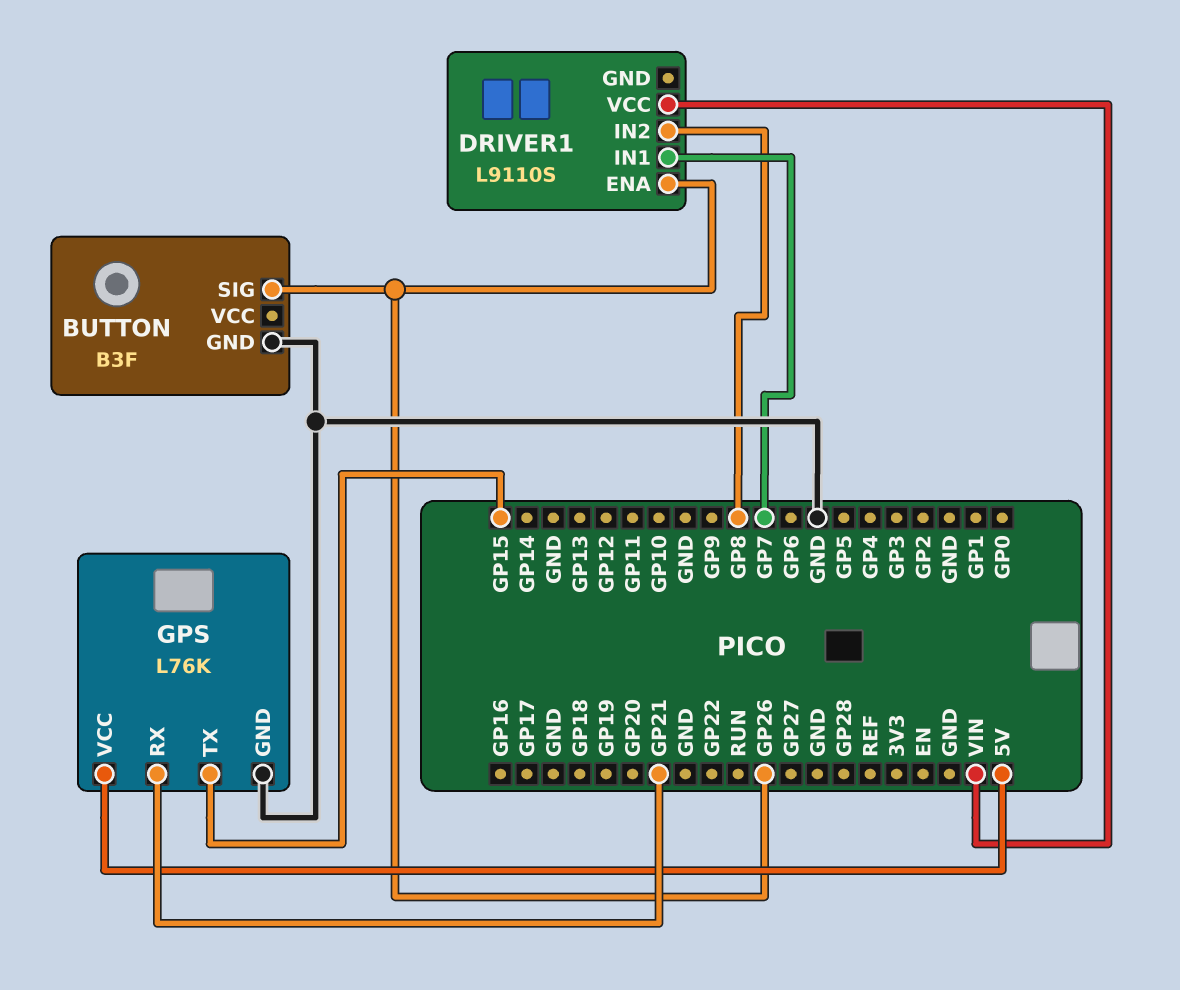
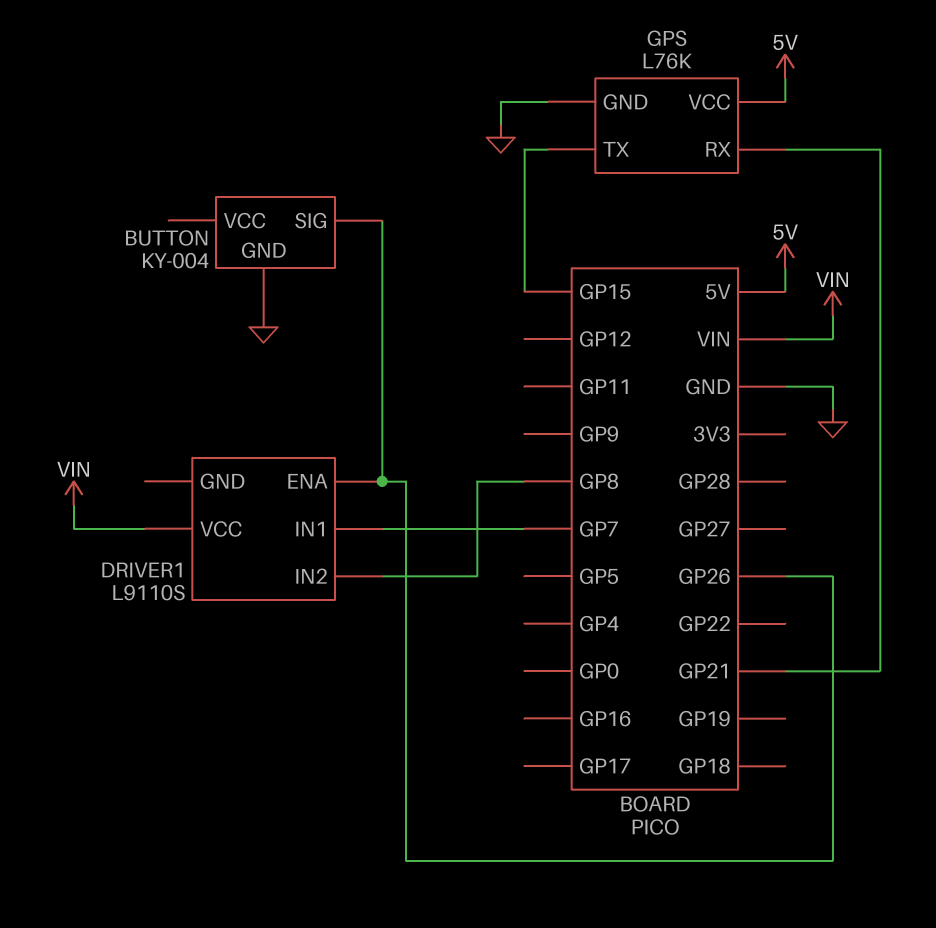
BUTTON: B3F -> KY-004

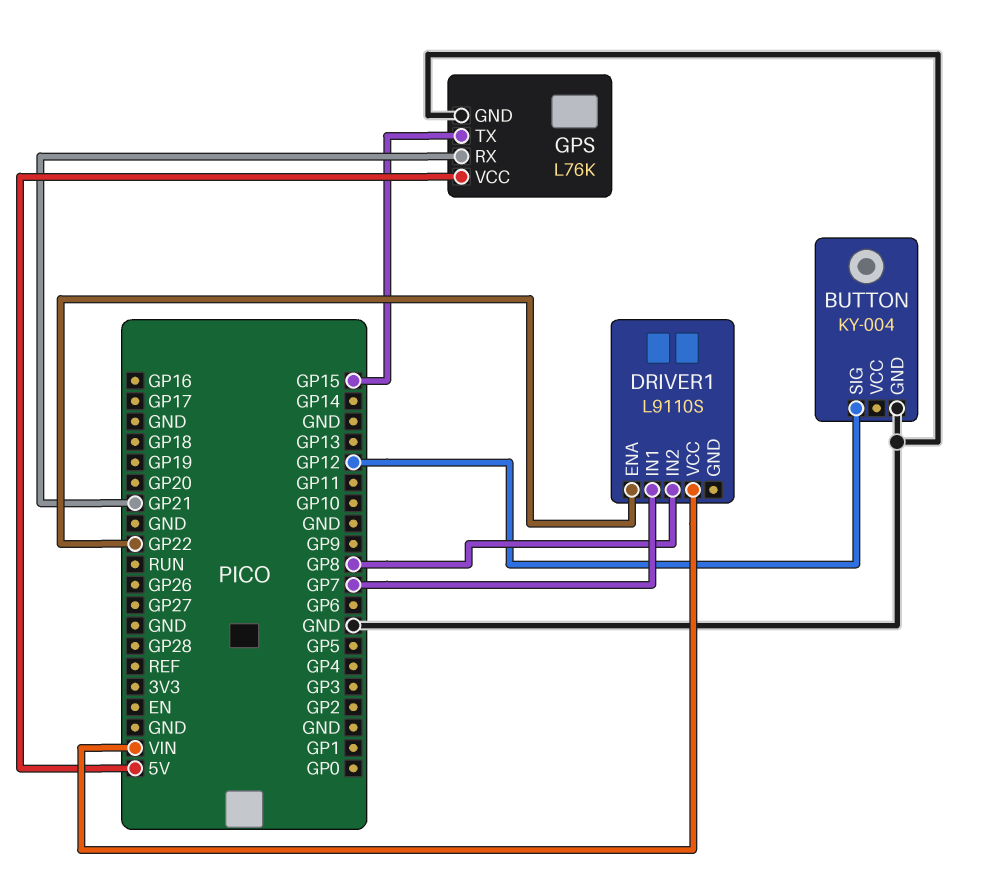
BUTTON pin SIG: GP26 -> GP12
DRIVER1 pin ENA: GP26 -> GP22

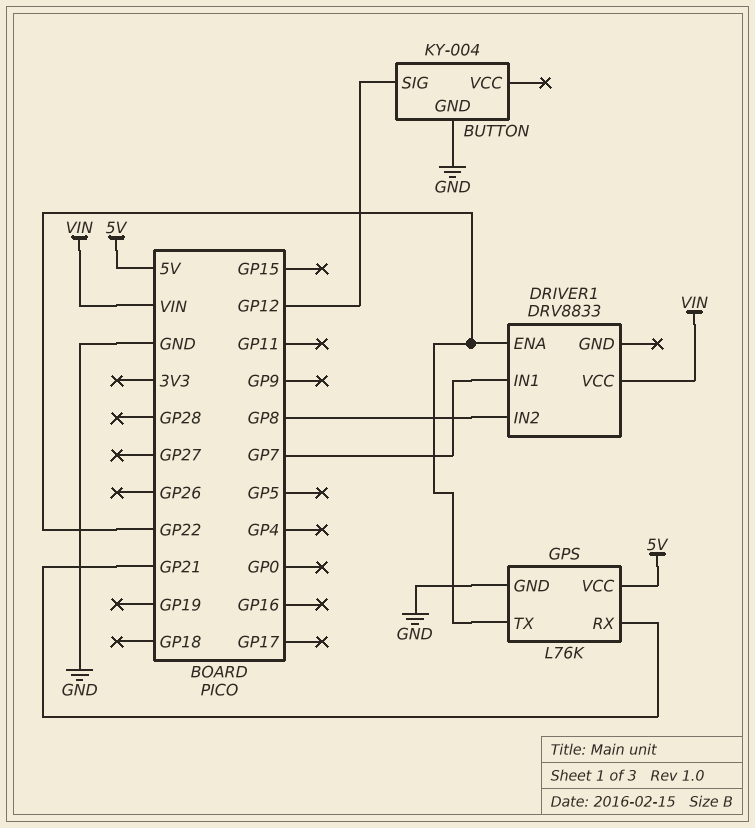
DRIVER1: L9110S -> DRV8833
GPS pin TX: GP15 -> GP22

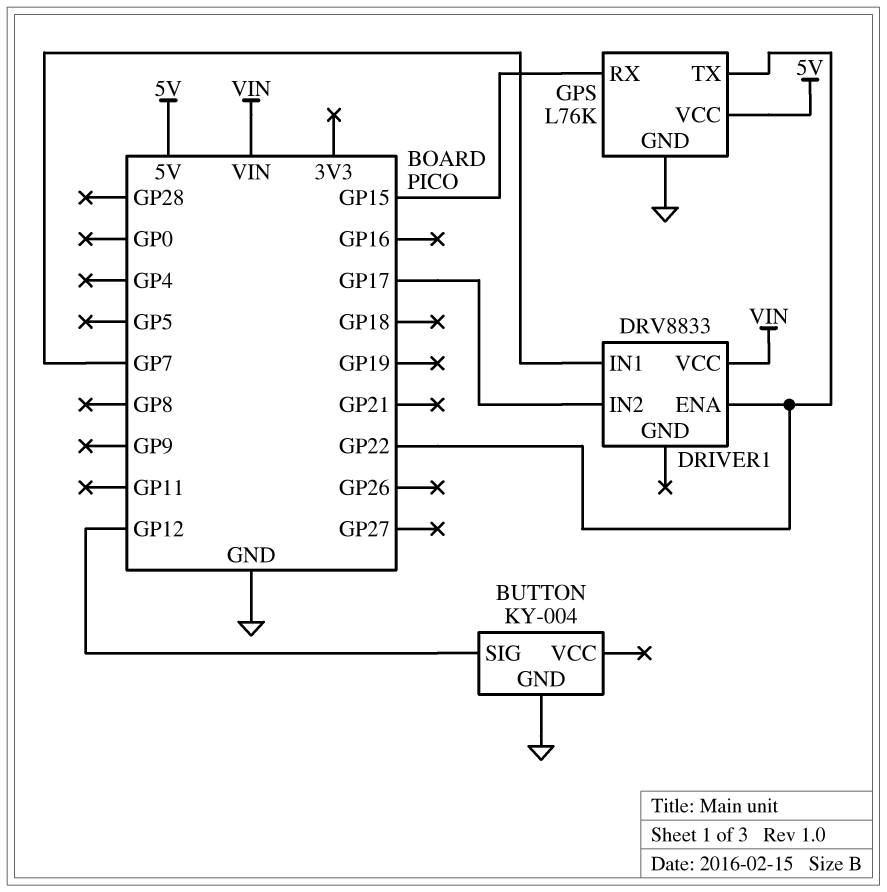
DRIVER1 pin IN2: GP8 -> GP17
GPS pin RX: GP21 -> GP15

